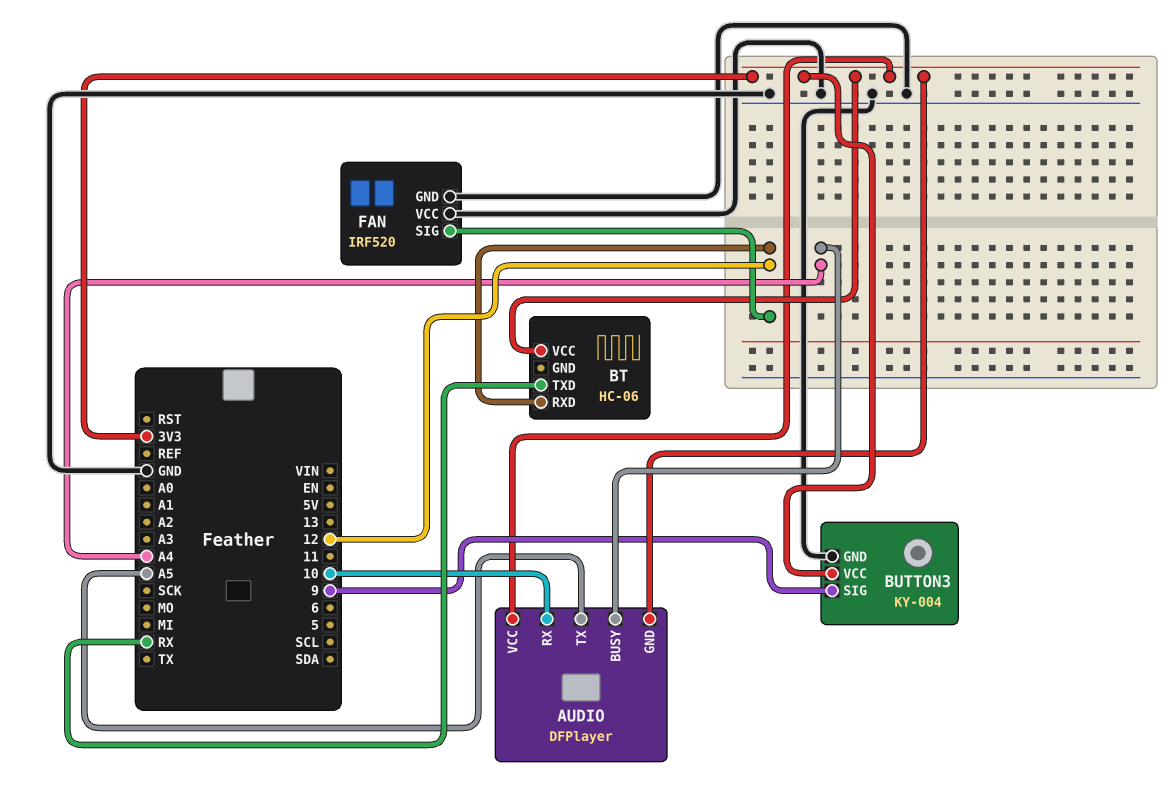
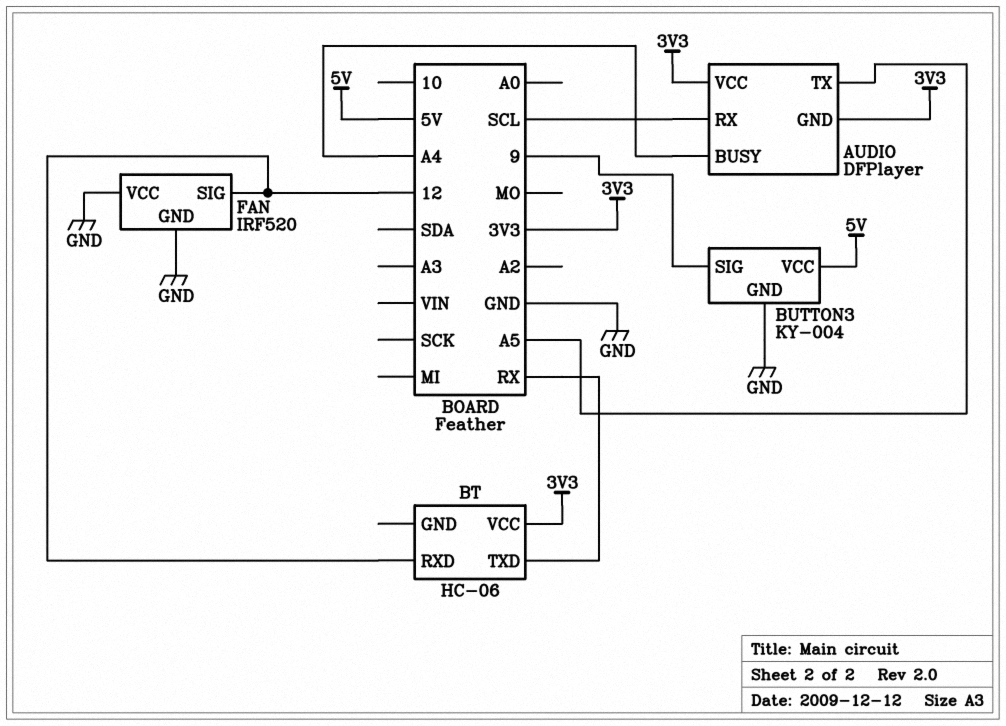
AUDIO pin RX: 10 -> SCL
BUTTON3 pin VCC: 3V3 -> 5V

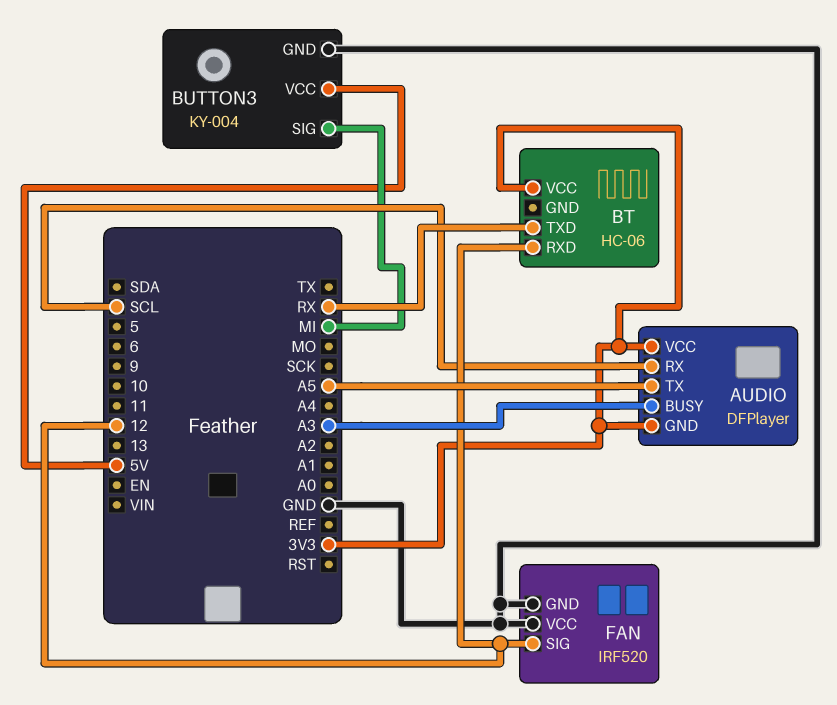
AUDIO pin BUSY: A4 -> A3
BUTTON3 pin SIG: 9 -> MI

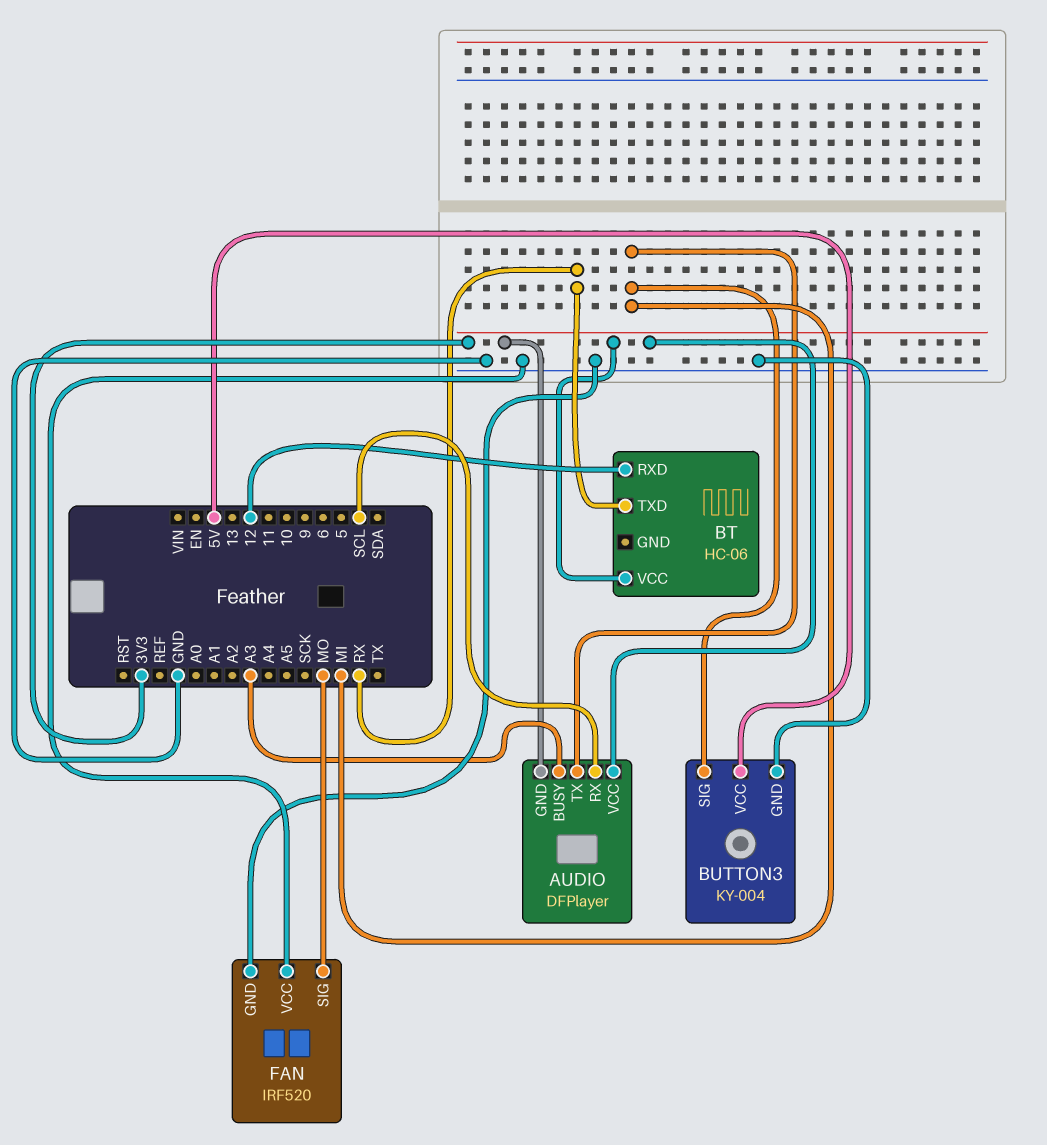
AUDIO pin TX: A5 -> MI
FAN pin SIG: 12 -> MO

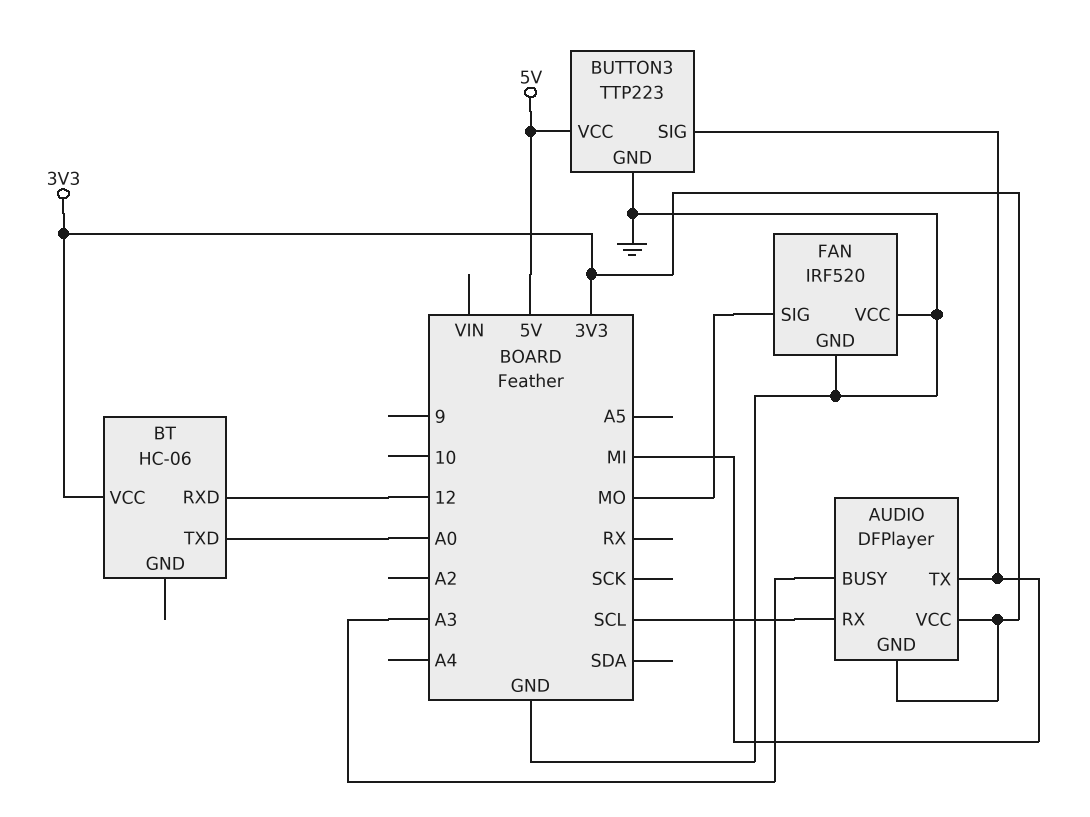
BT pin TXD: RX -> A0
BUTTON3: KY-004 -> TTP223

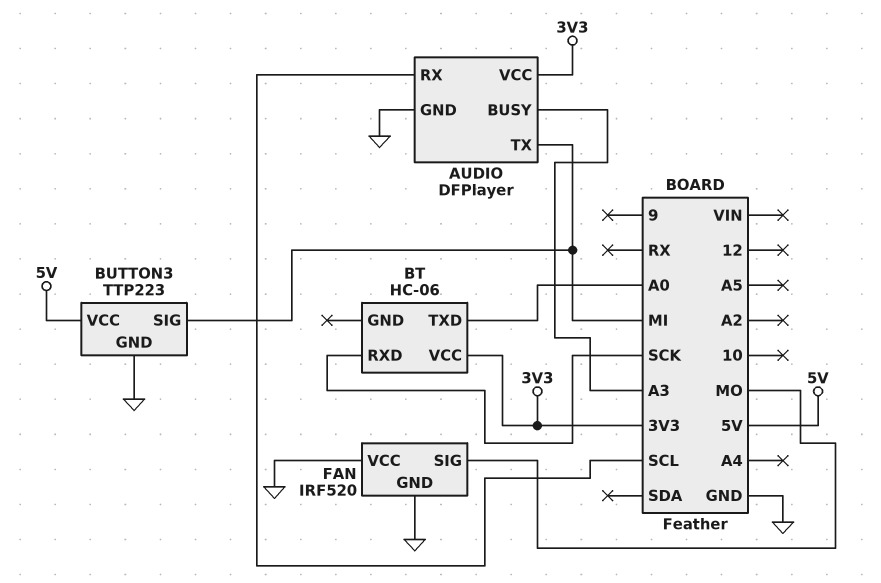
AUDIO pin GND: 3V3 -> GND
BT pin RXD: 12 -> SCK

